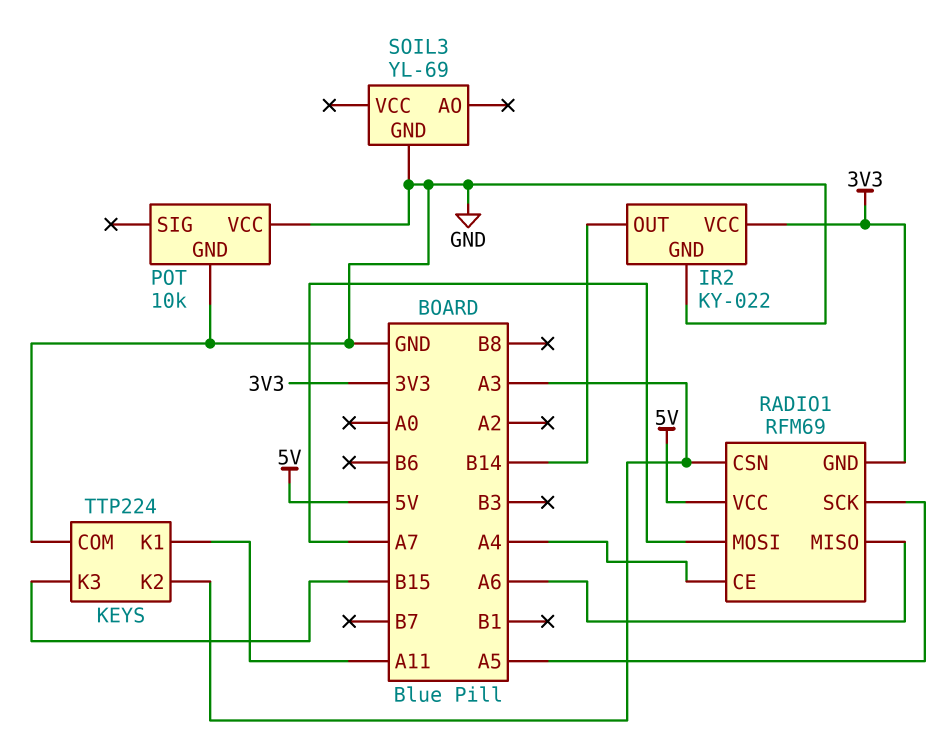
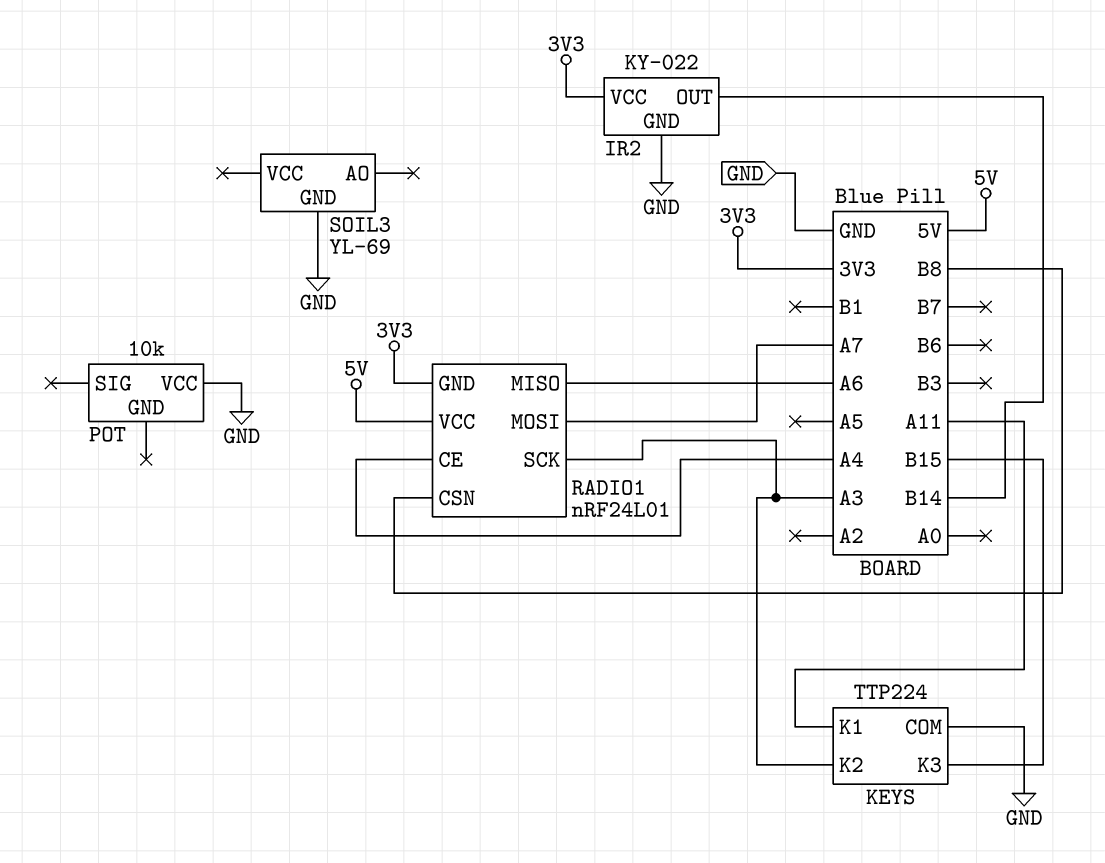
POT pin GND: GND -> none
RADIO1: RFM69 -> nRF24L01
RADIO1 pin CSN: A3 -> B8
RADIO1 pin SCK: A5 -> A3

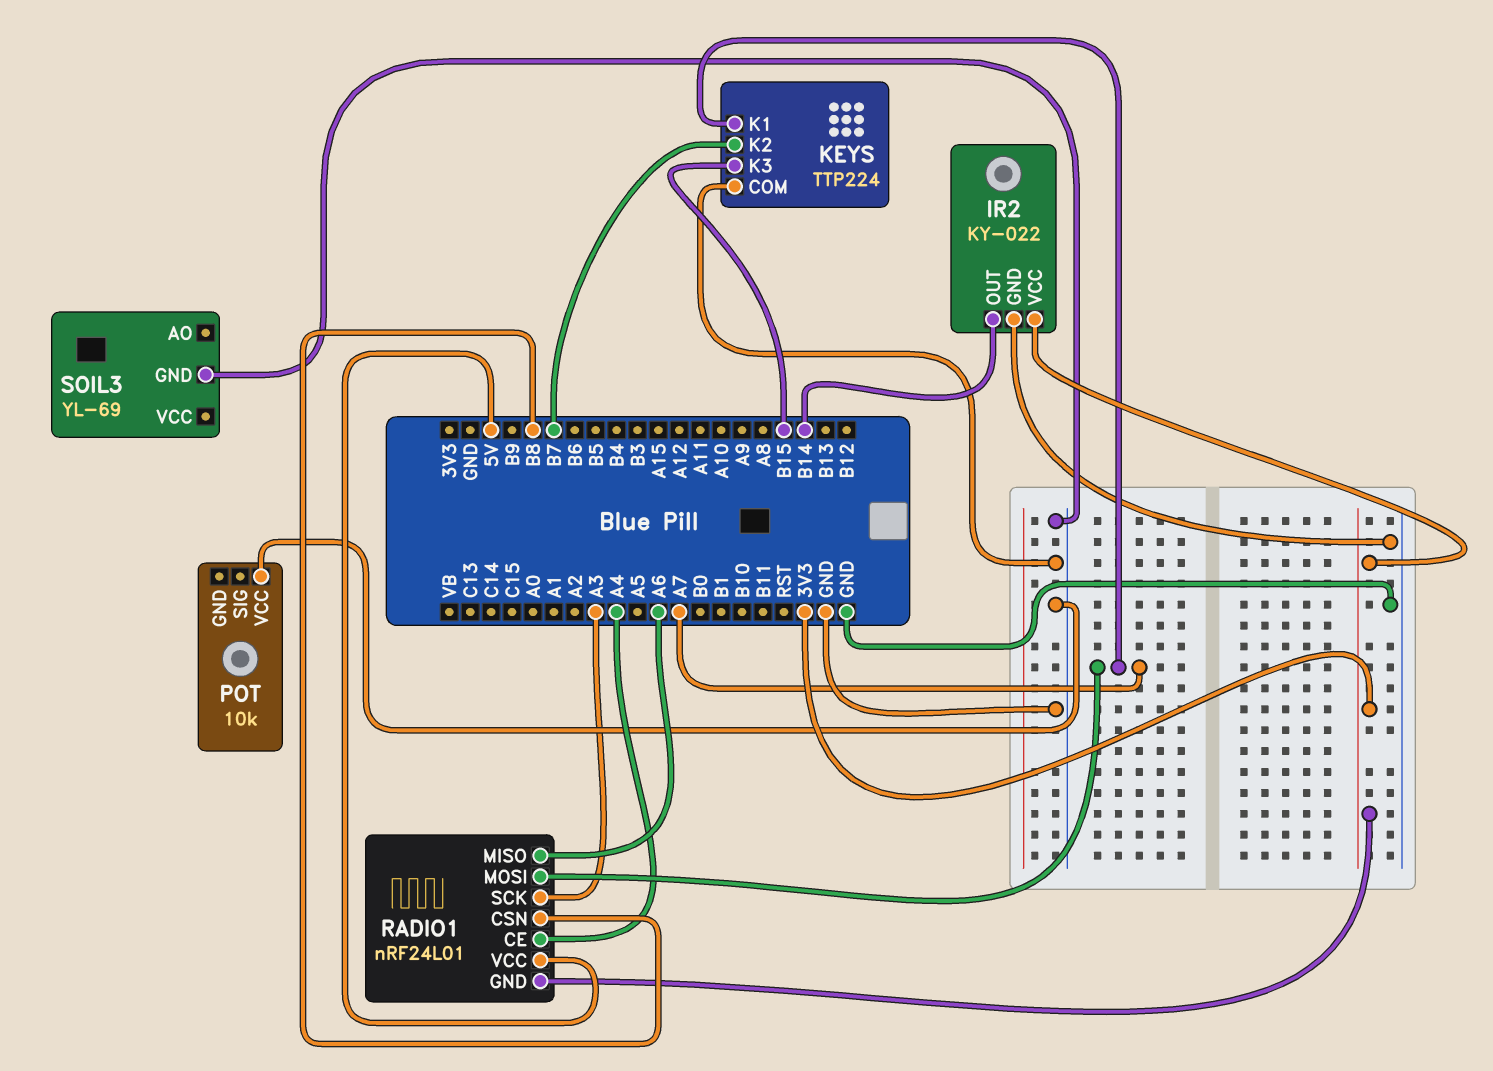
KEYS pin K1: A11 -> A7
KEYS pin K2: A3 -> B7

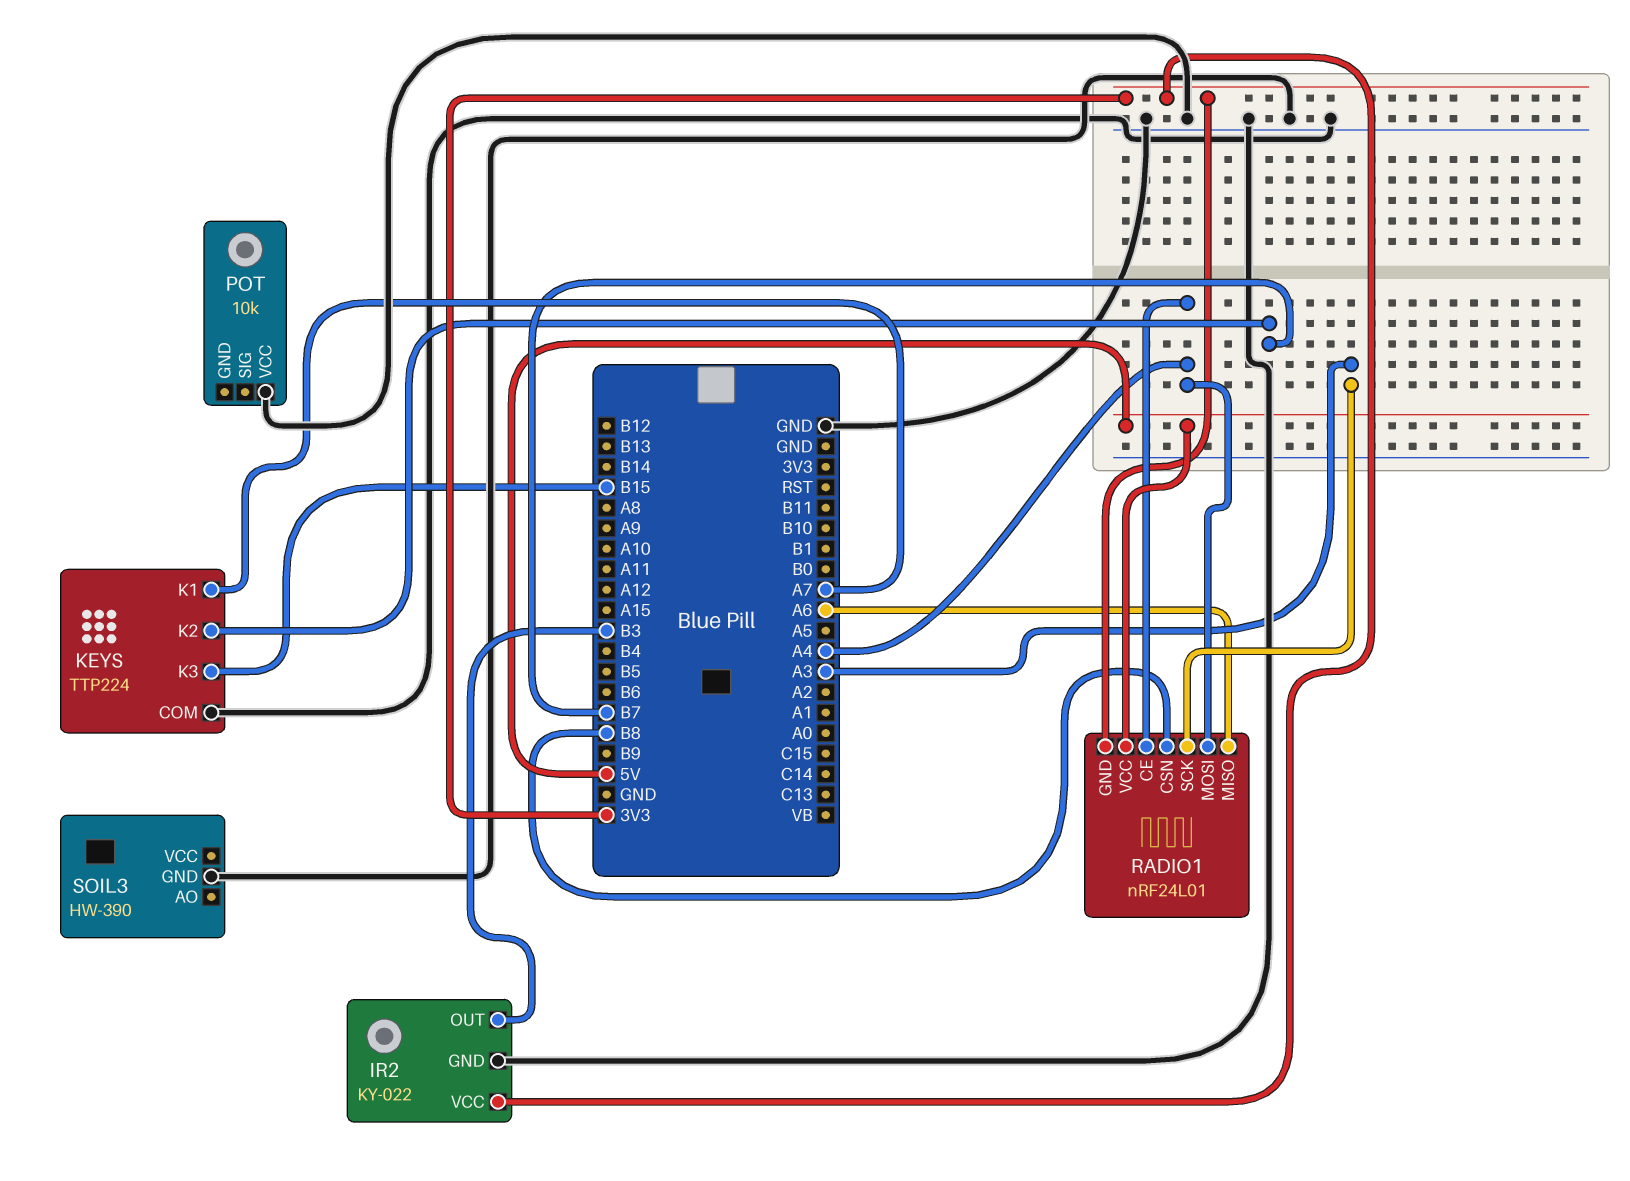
IR2 pin OUT: B14 -> B3
RADIO1 pin MOSI: A7 -> A4
SOIL3: YL-69 -> HW-390

